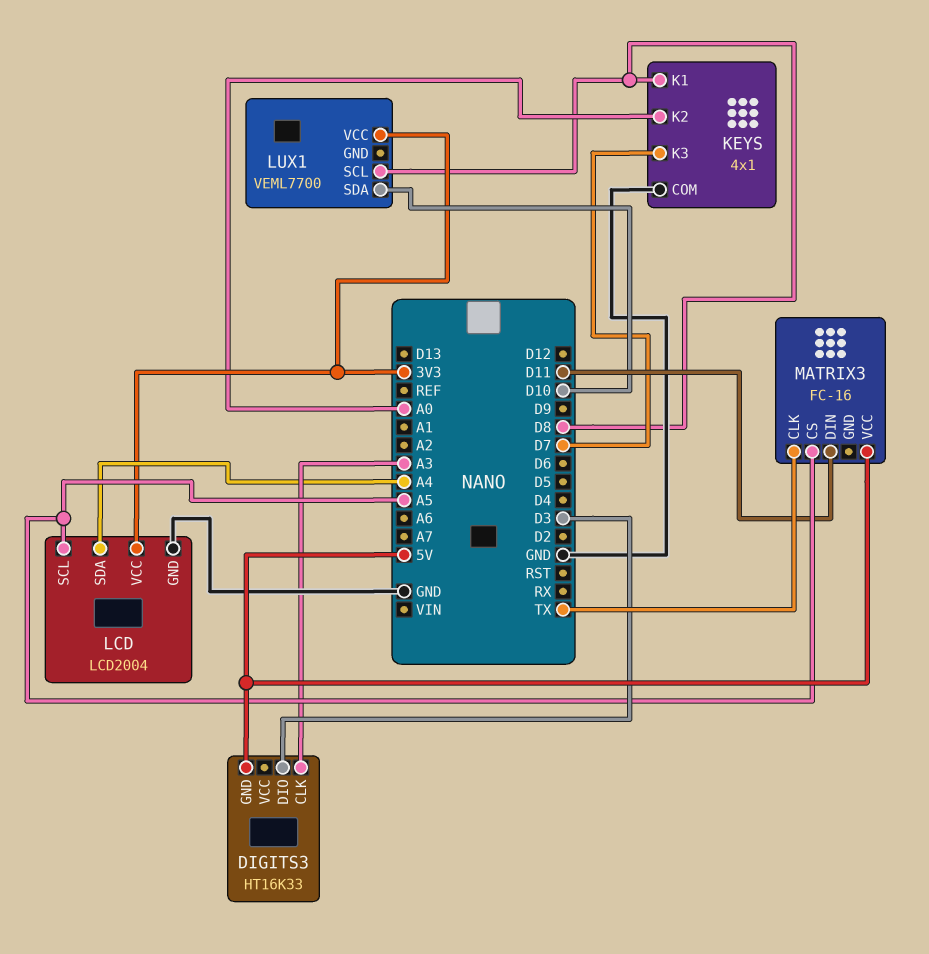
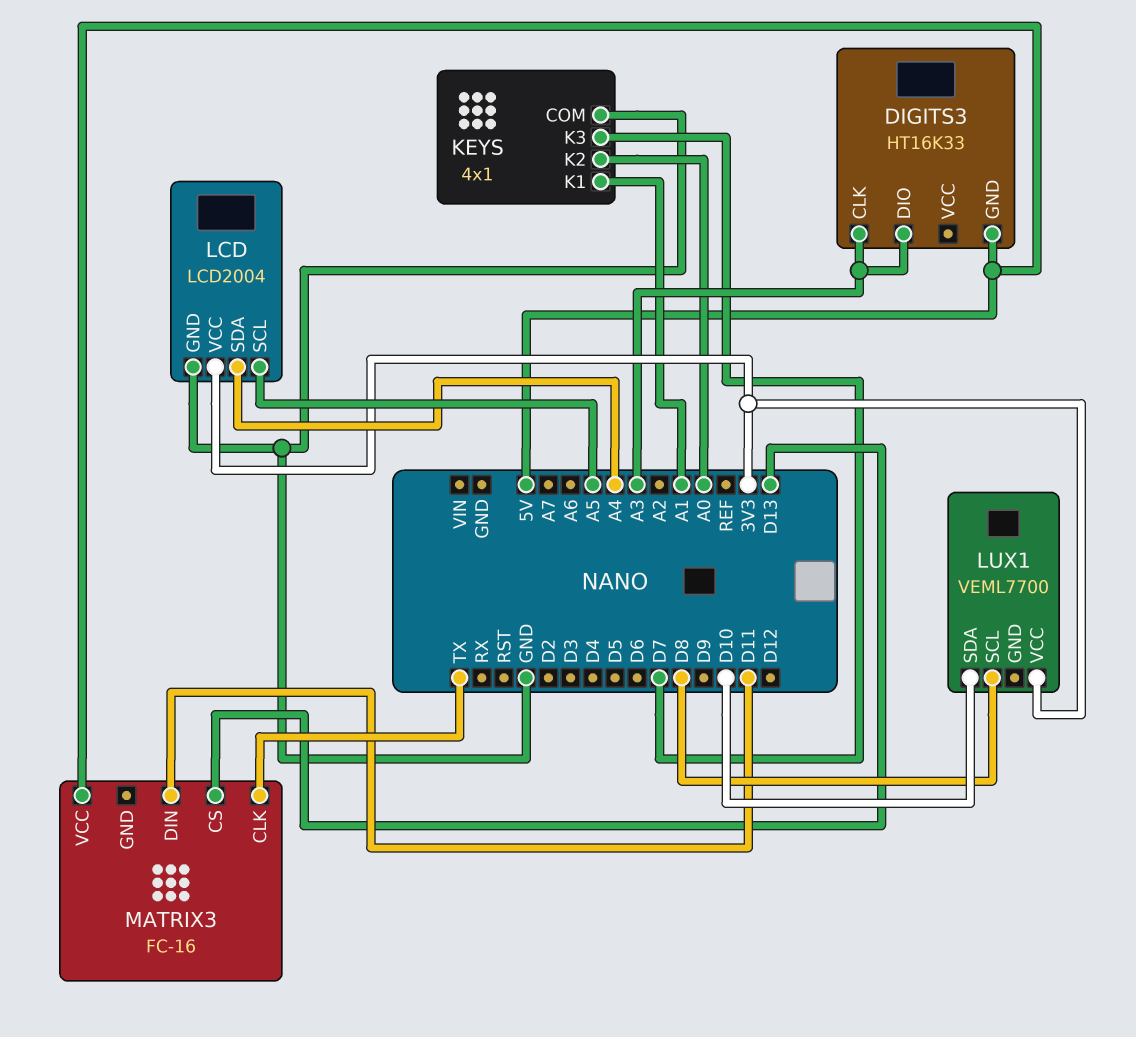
DIGITS3 pin DIO: D3 -> A3
KEYS pin K1: D8 -> A1
MATRIX3 pin CS: A5 -> D13

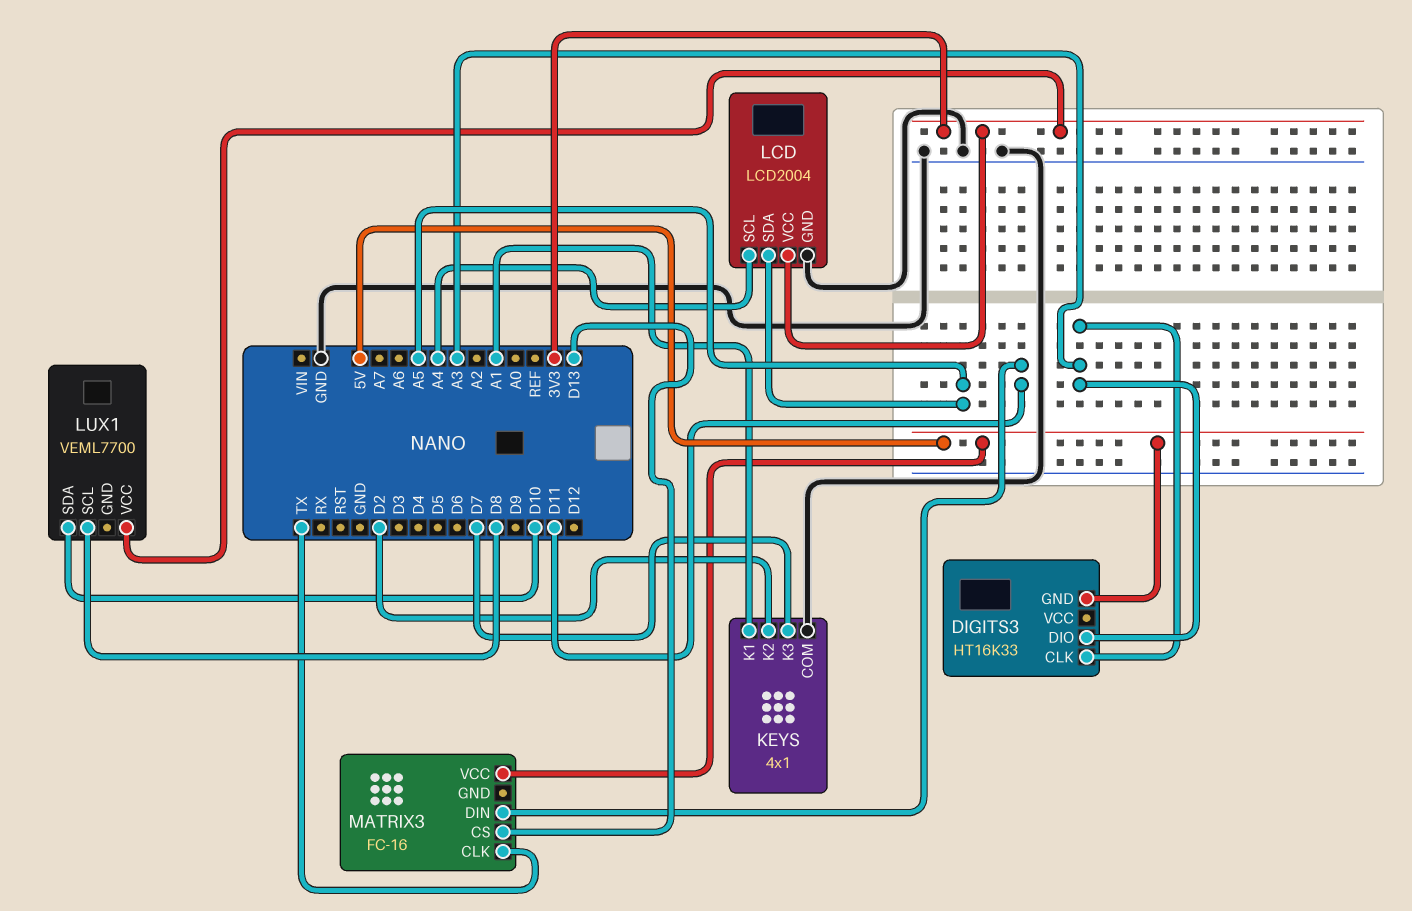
KEYS pin K2: A0 -> D2
LCD pin SCL: A5 -> A4
LCD pin SDA: A4 -> A5

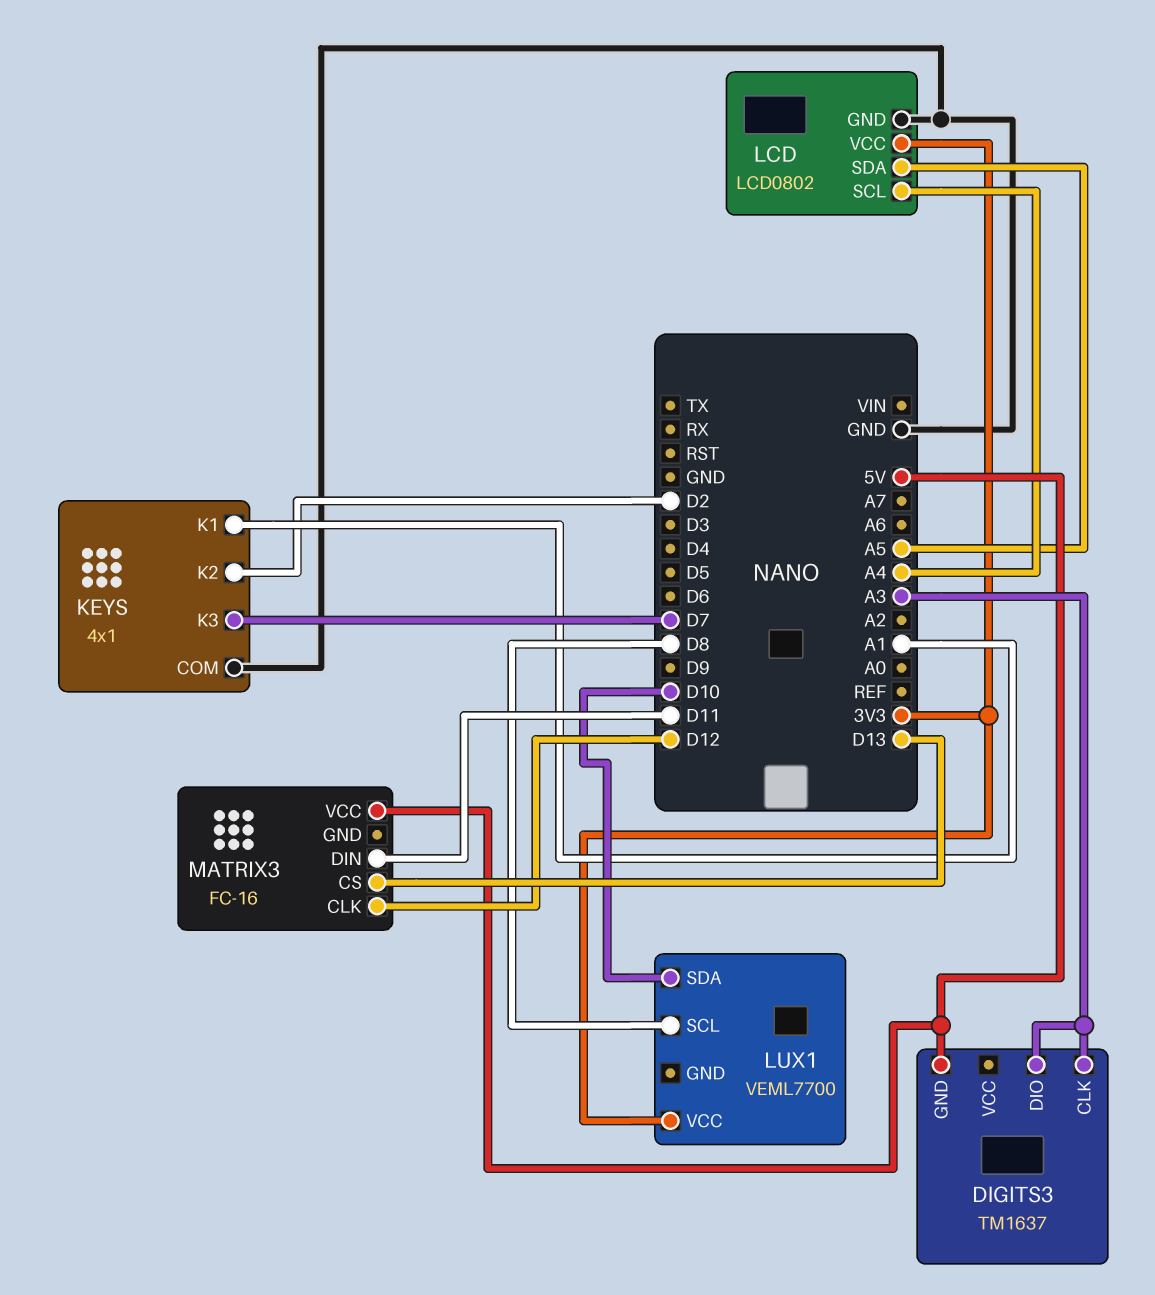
DIGITS3: HT16K33 -> TM1637
LCD: LCD2004 -> LCD0802
MATRIX3 pin CLK: TX -> D12

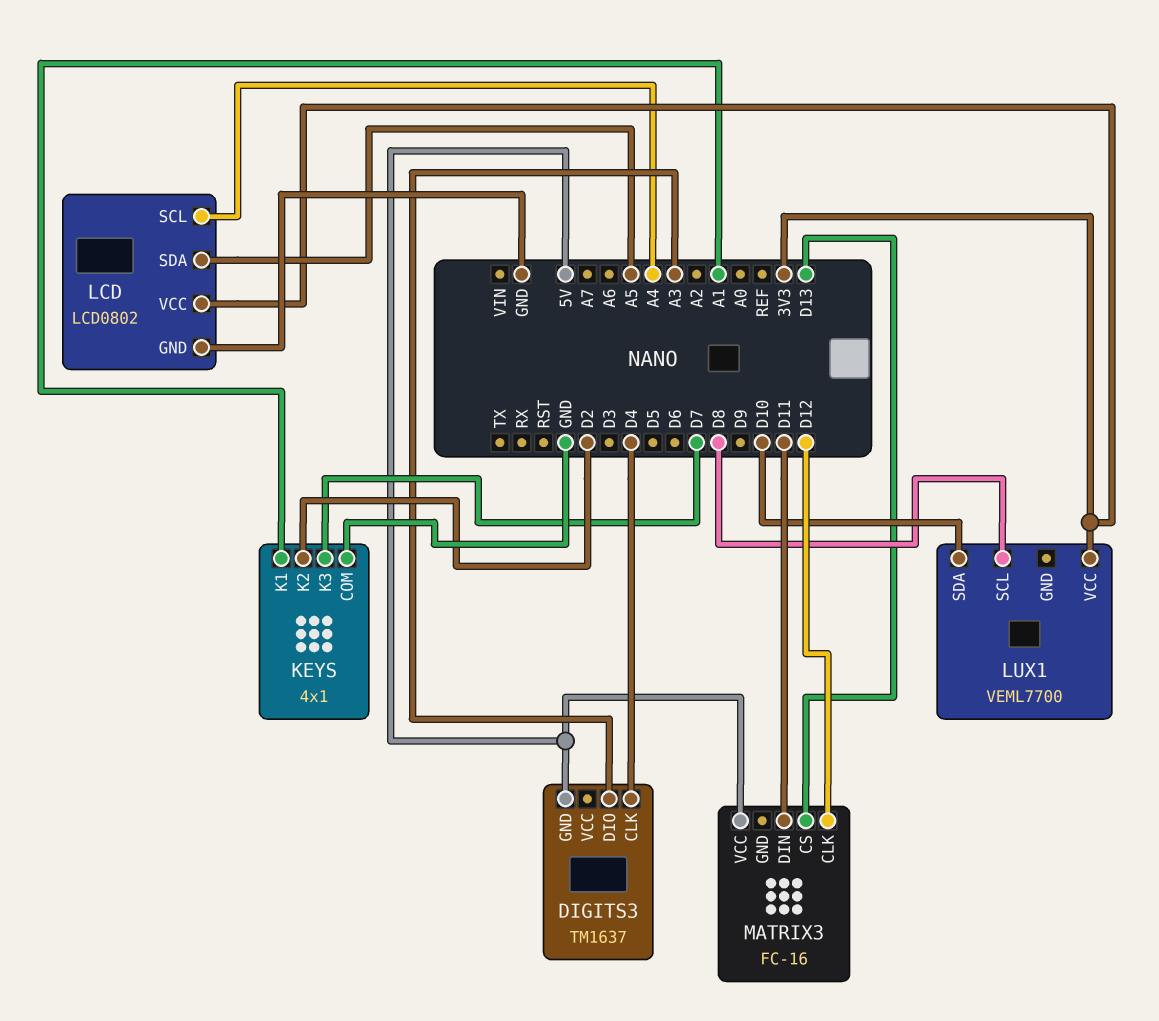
DIGITS3 pin CLK: A3 -> D4

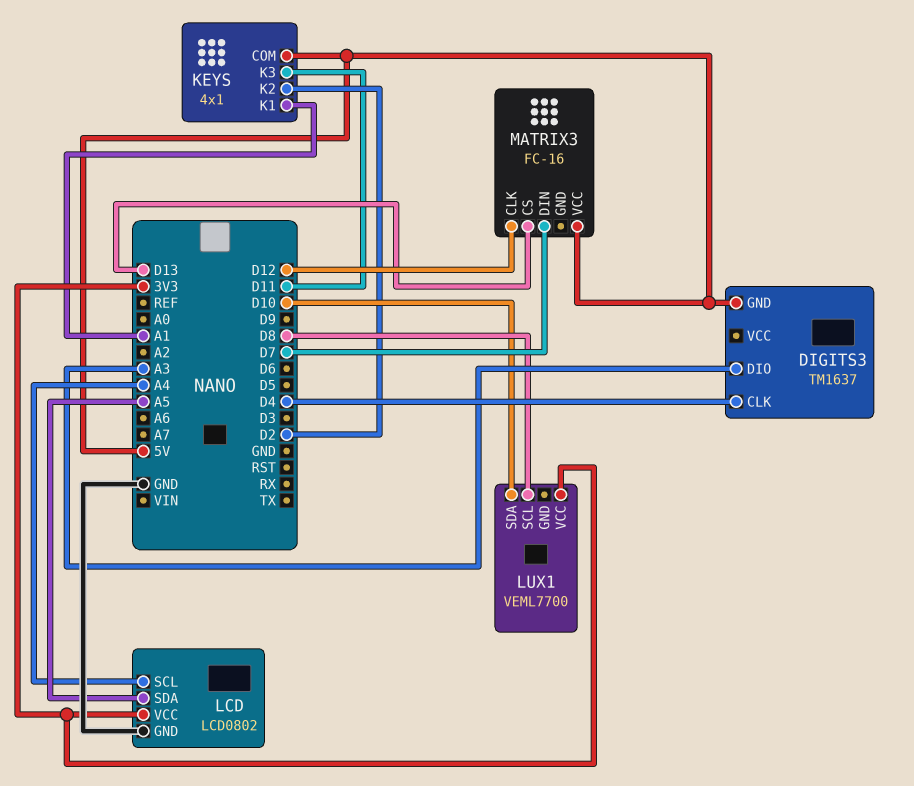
KEYS pin COM: GND -> 5V
KEYS pin K3: D7 -> D11
MATRIX3 pin DIN: D11 -> D7

